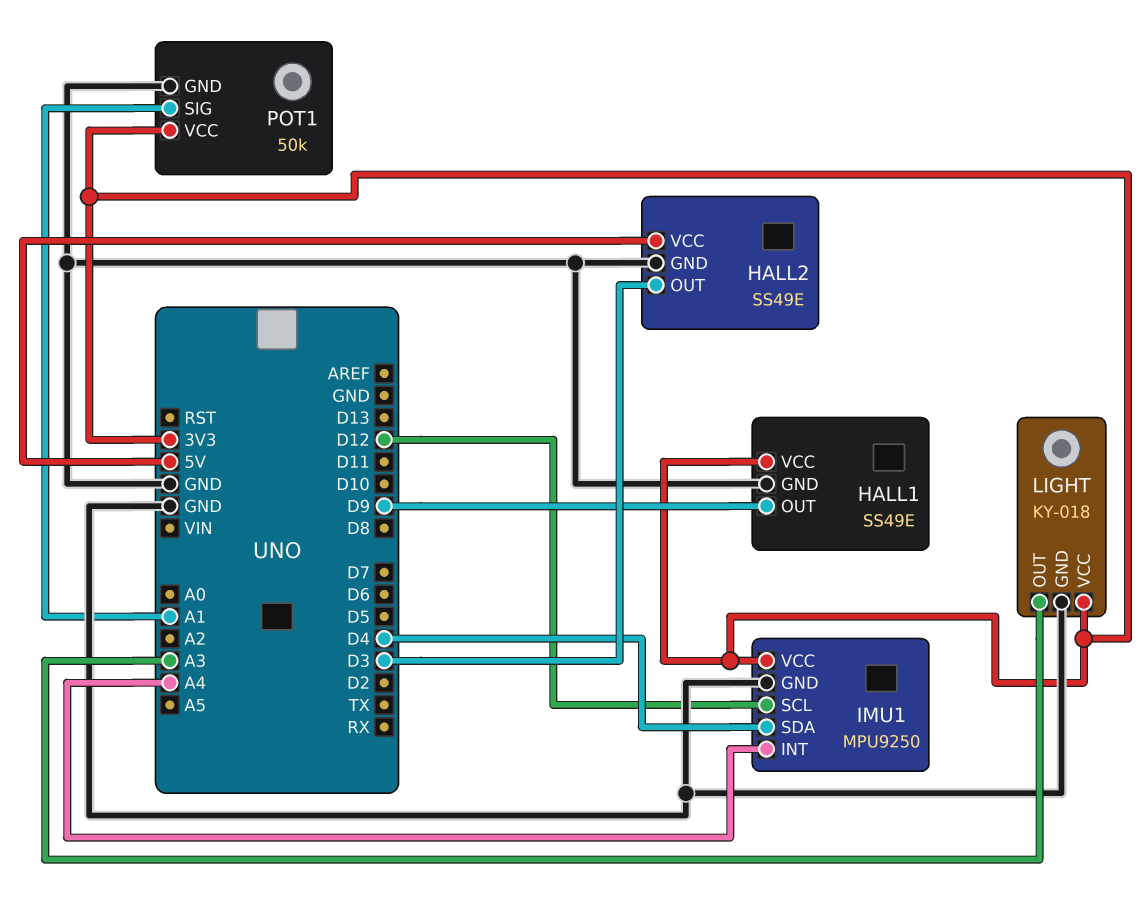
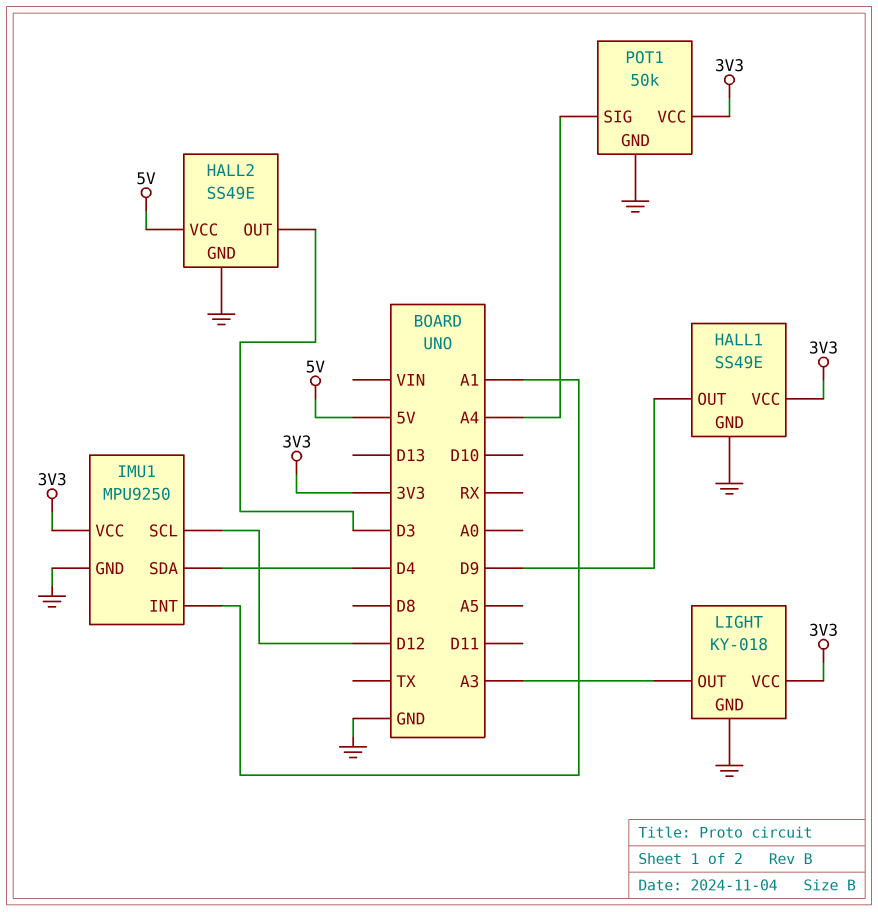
IMU1 pin INT: A4 -> A1
POT1 pin SIG: A1 -> A4

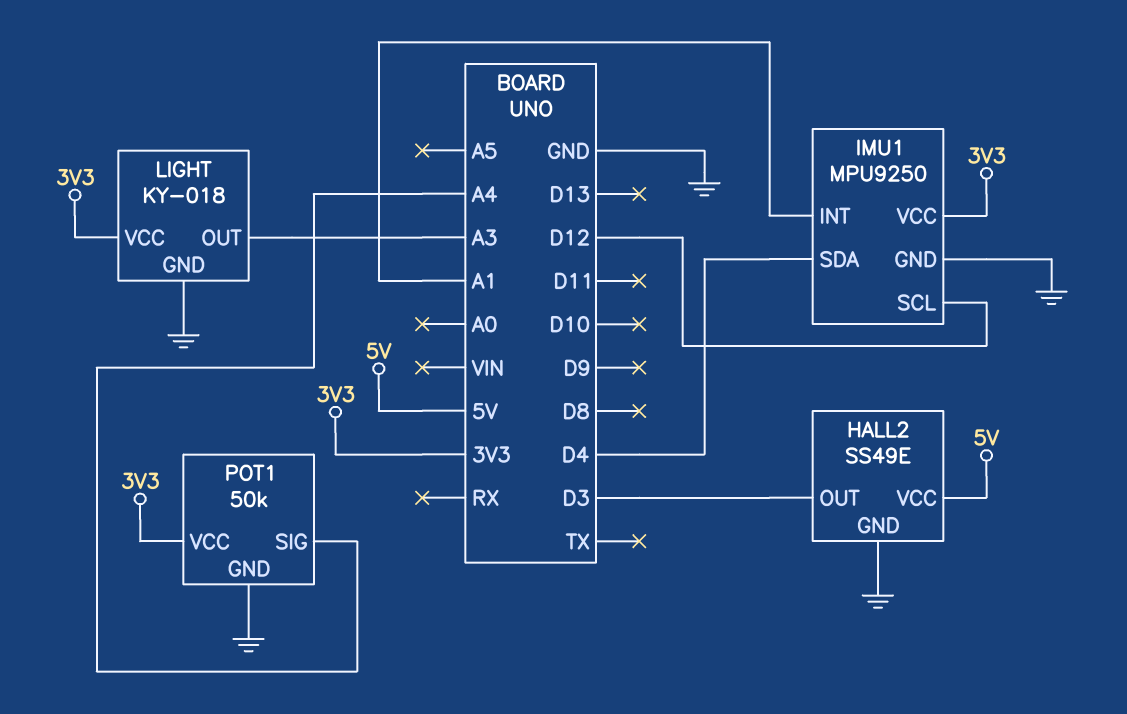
HALL1: SS49E -> none
HALL1 pin GND: GND -> none
HALL1 pin OUT: D9 -> none
HALL1 pin VCC: 3V3 -> none

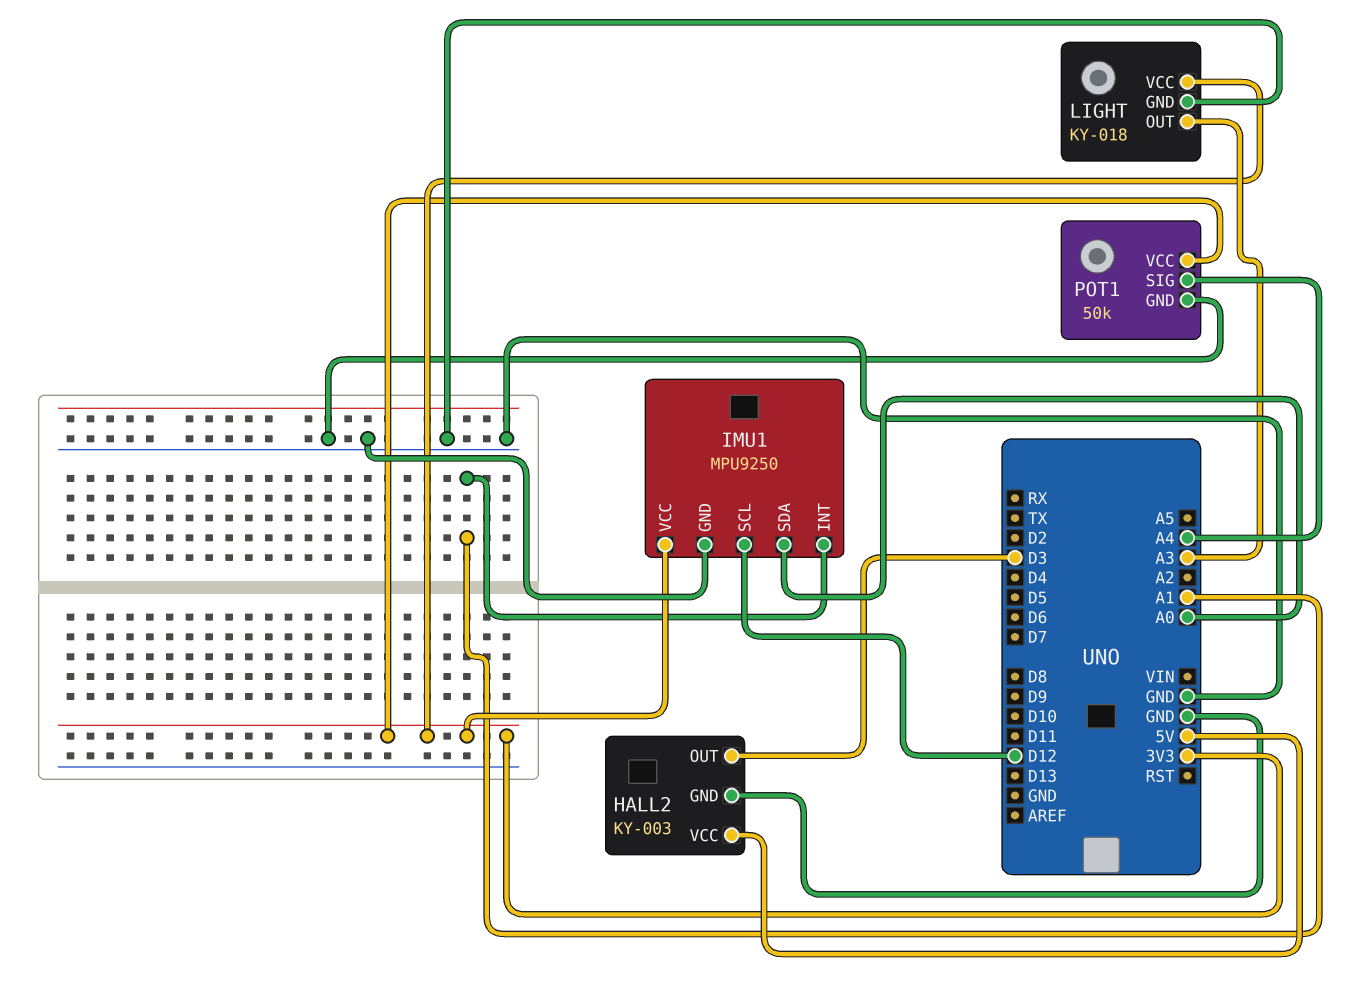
HALL2: SS49E -> KY-003
IMU1 pin SDA: D4 -> A0

